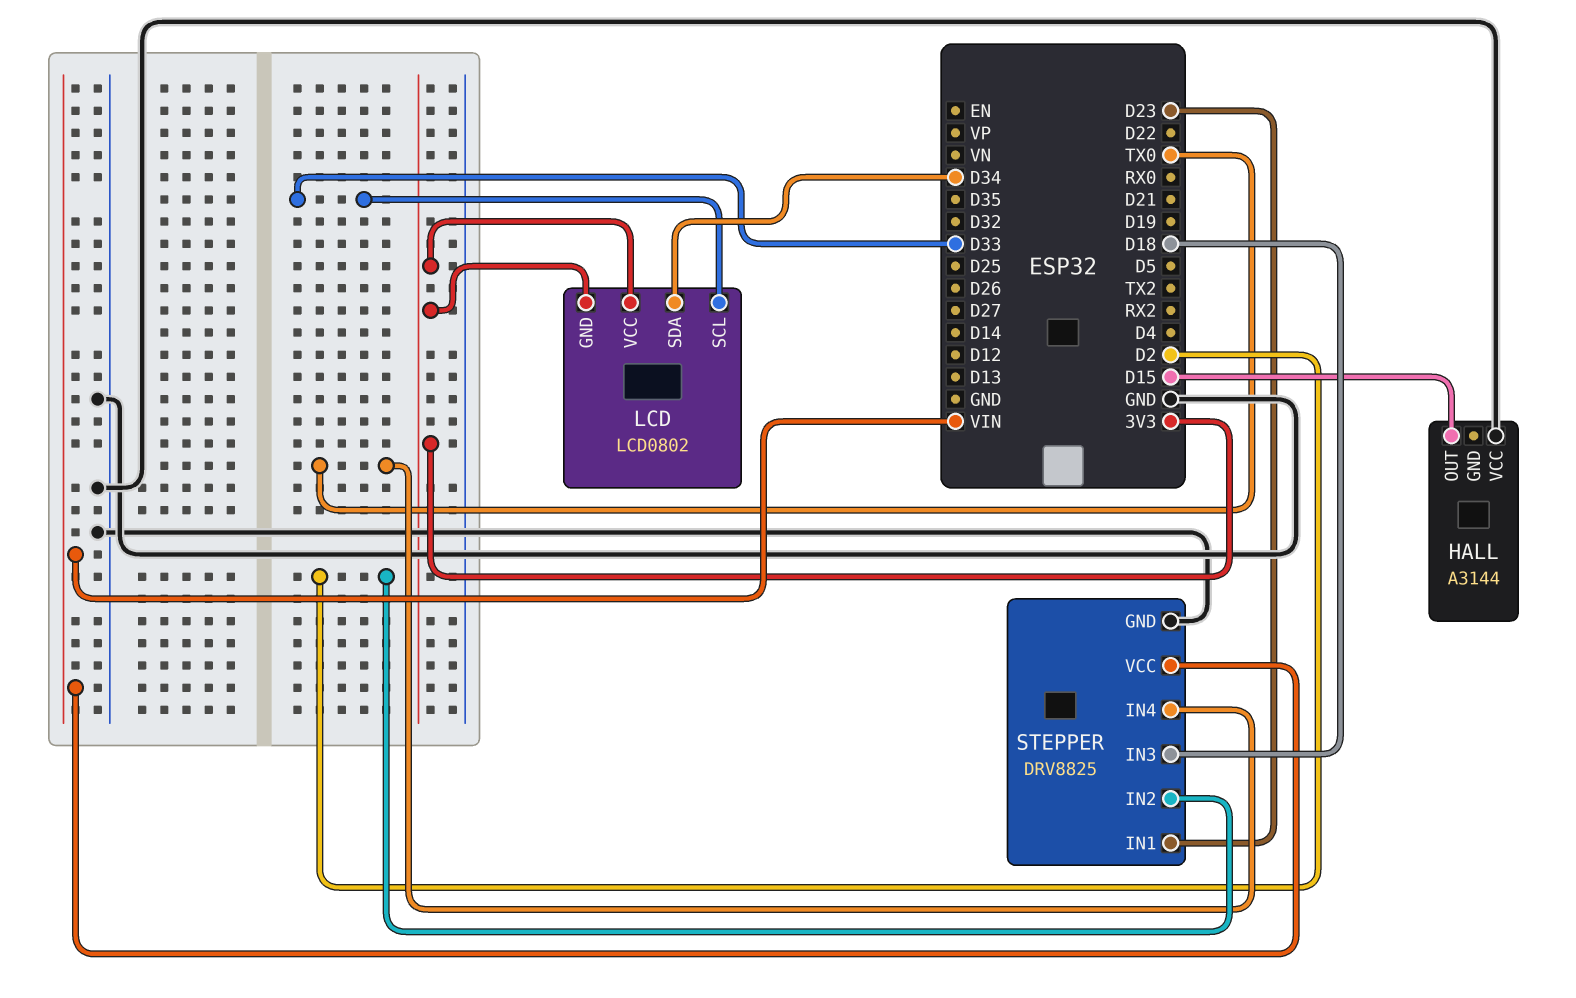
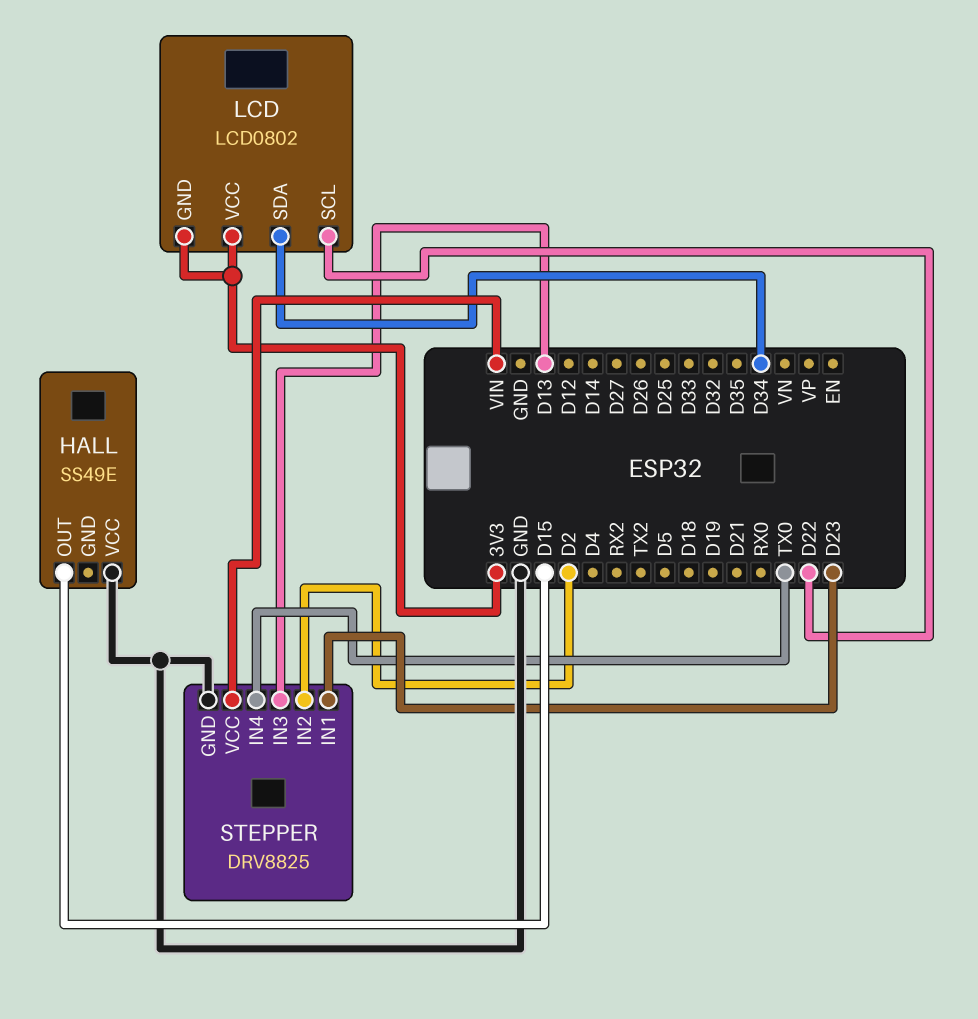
HALL: A3144 -> SS49E
LCD pin SCL: D33 -> D22
STEPPER pin IN3: D18 -> D13

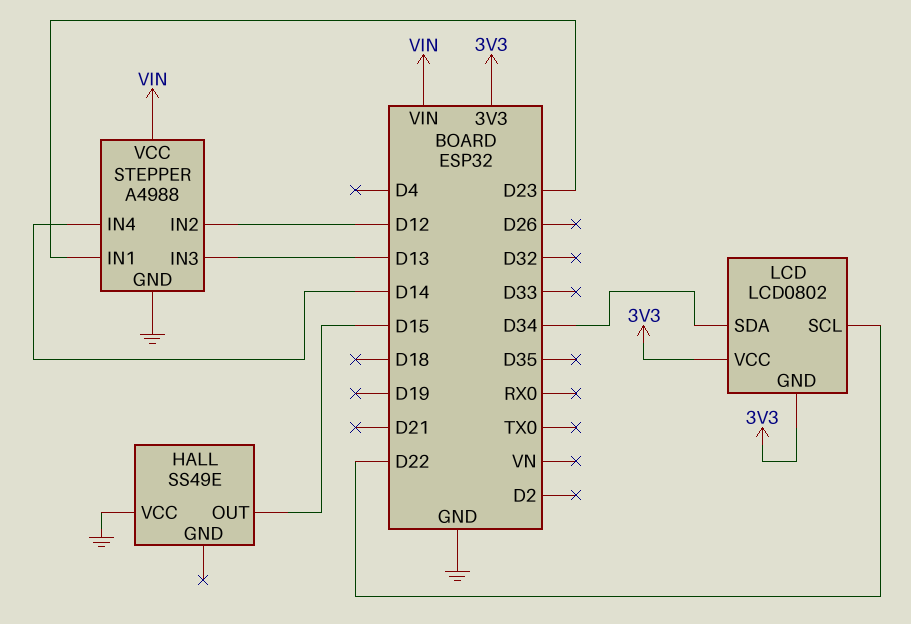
STEPPER: DRV8825 -> A4988
STEPPER pin IN2: D2 -> D12
STEPPER pin IN4: TX0 -> D14

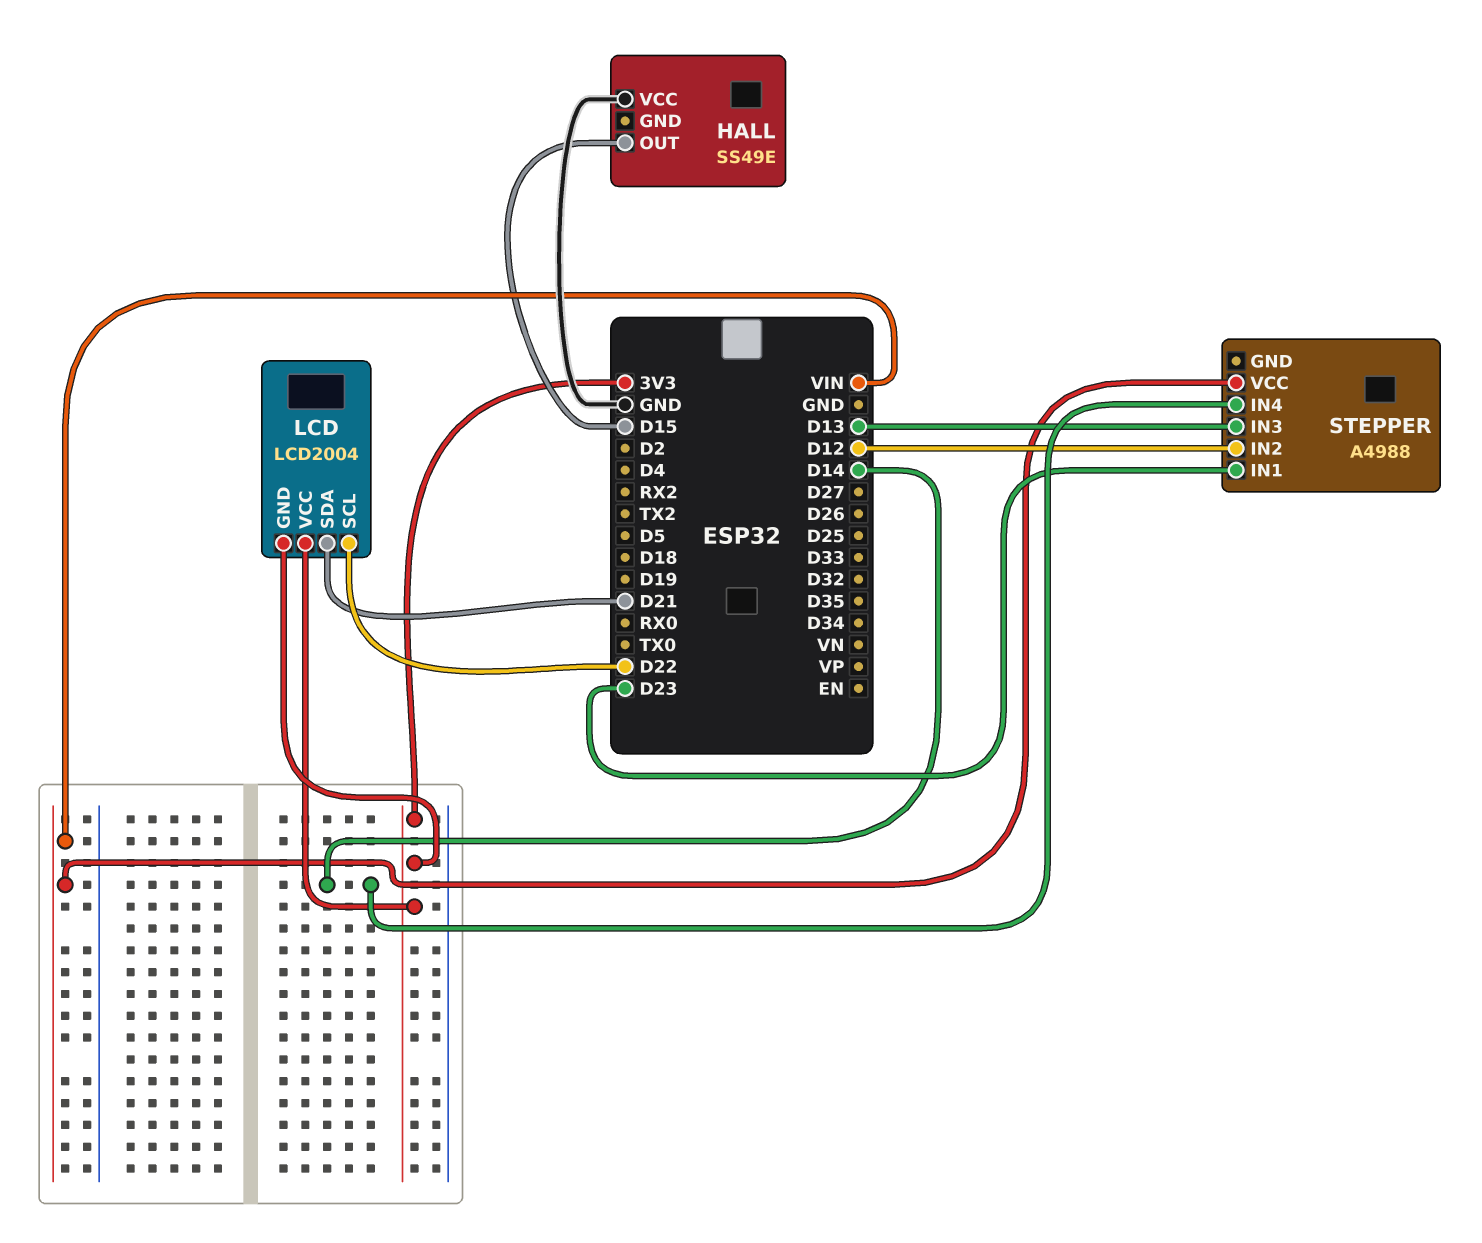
LCD: LCD0802 -> LCD2004
LCD pin SDA: D34 -> D21
STEPPER pin GND: GND -> none

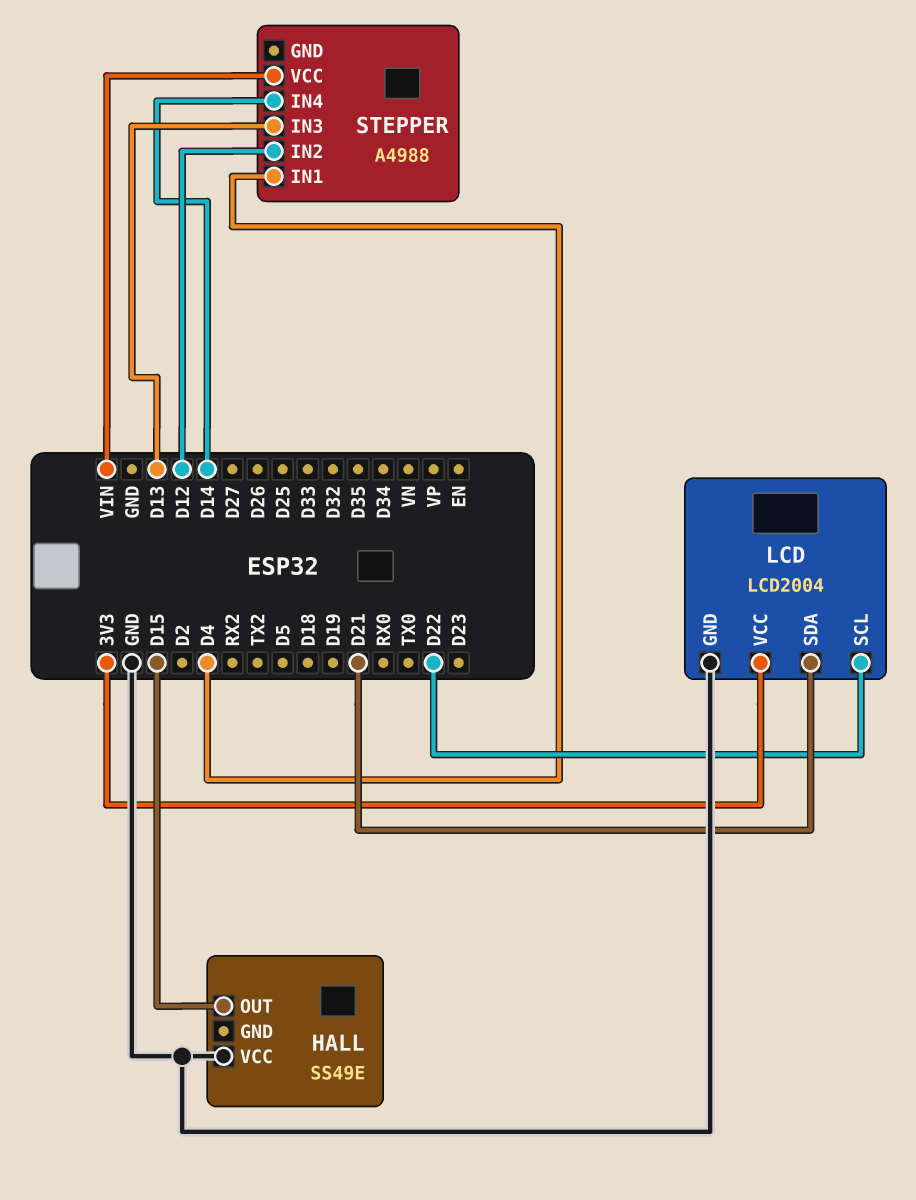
LCD pin GND: 3V3 -> GND
STEPPER pin IN1: D23 -> D4

